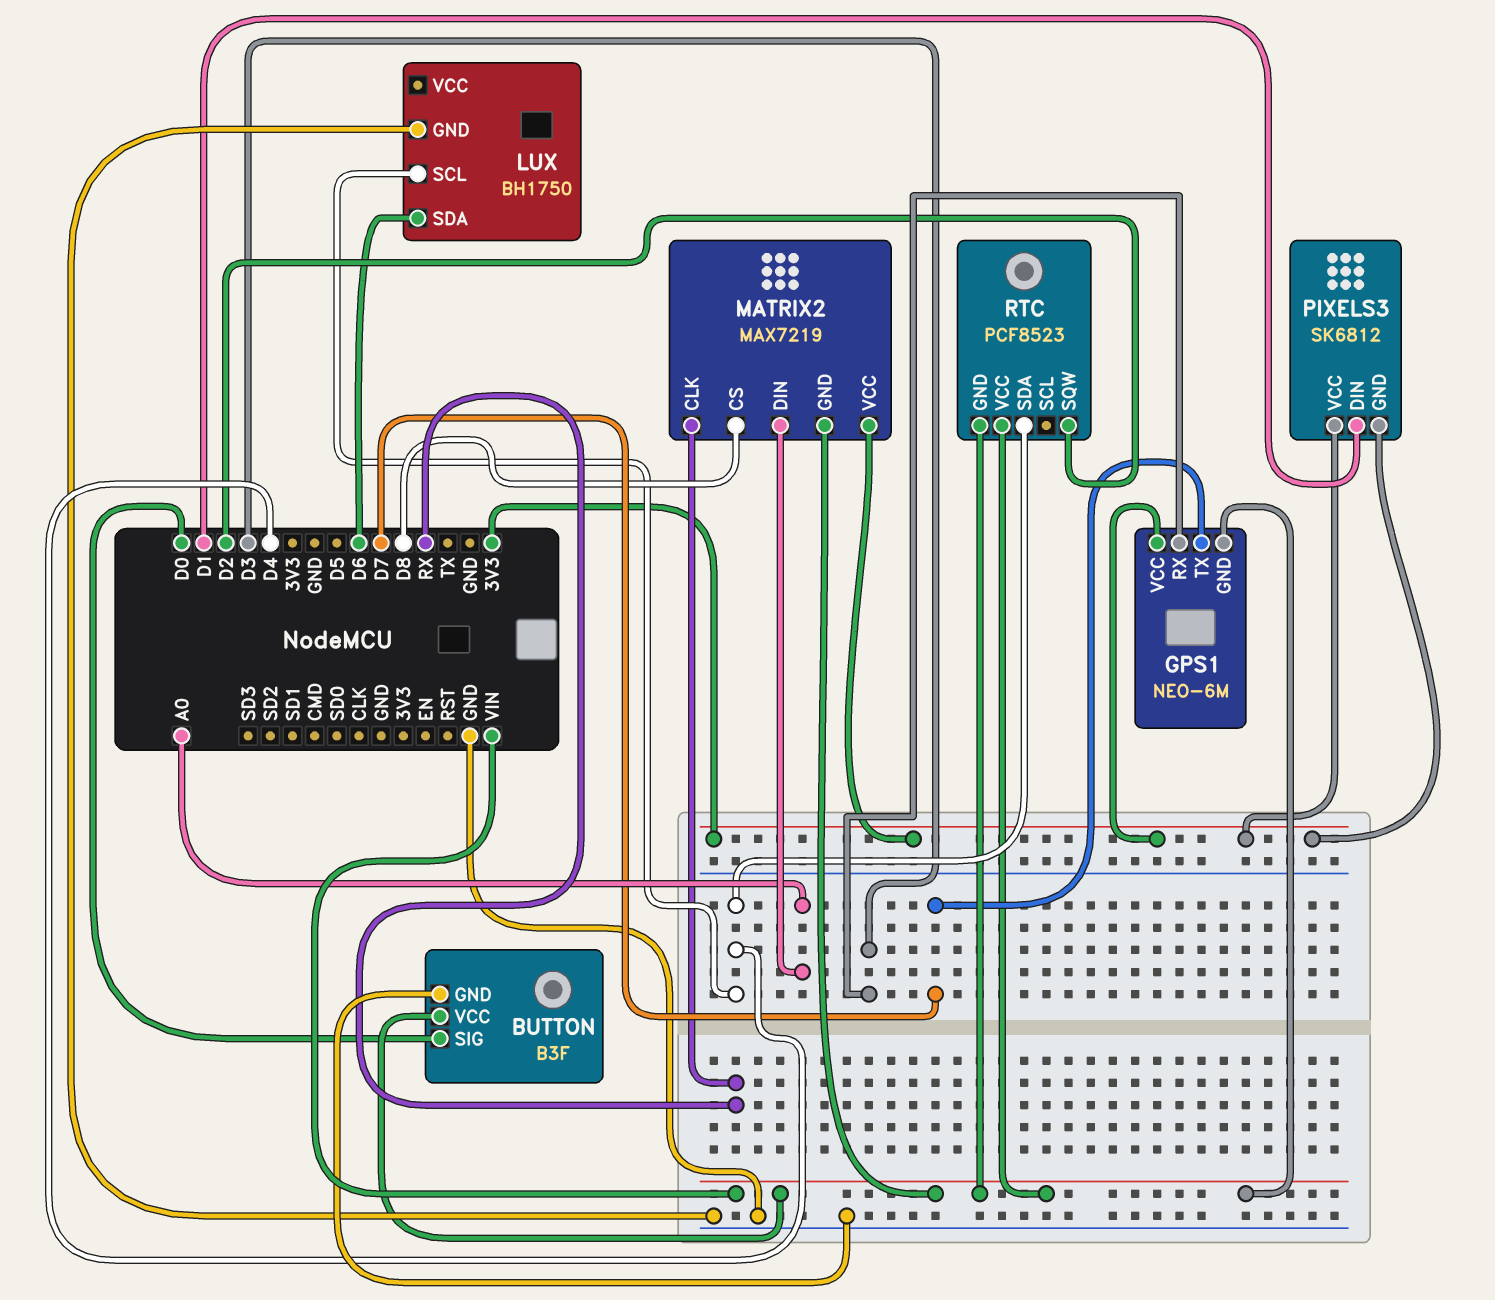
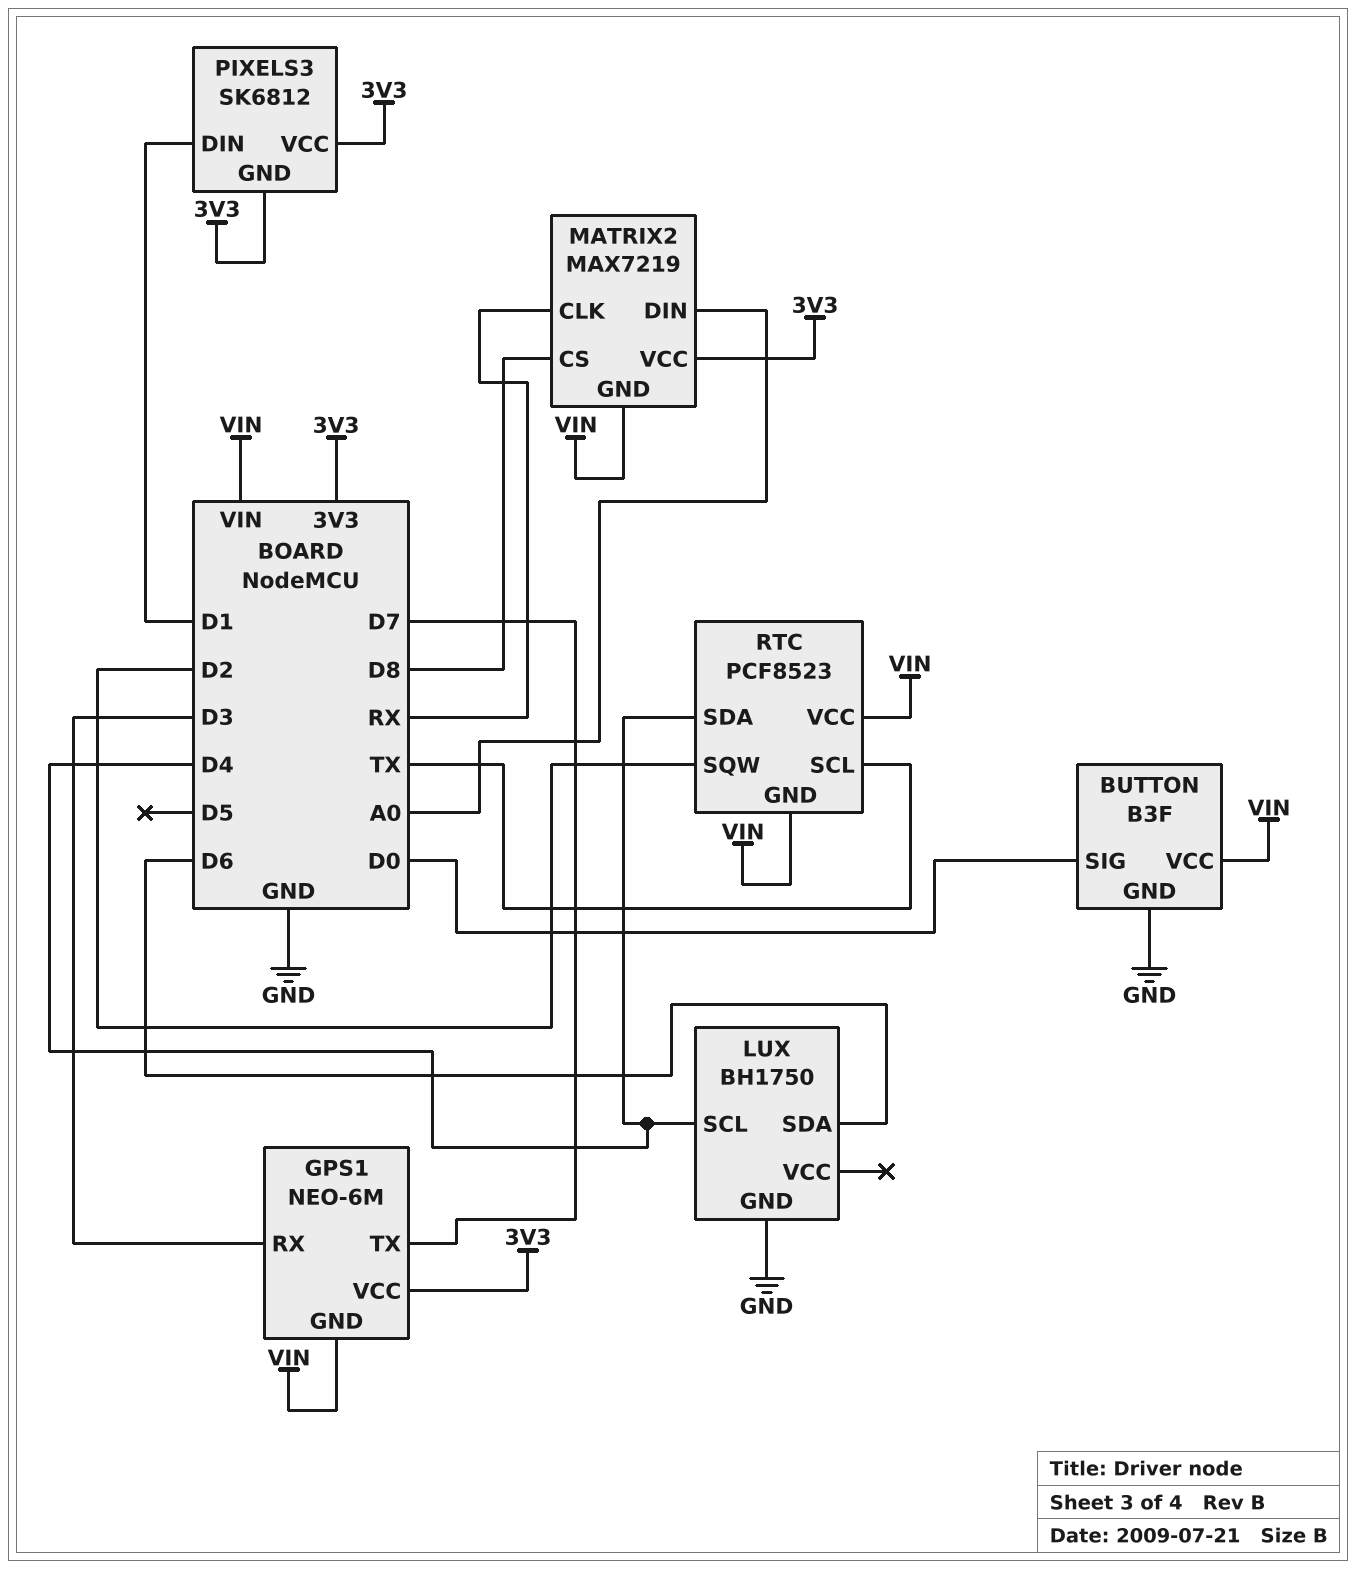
RTC pin SCL: none -> TX

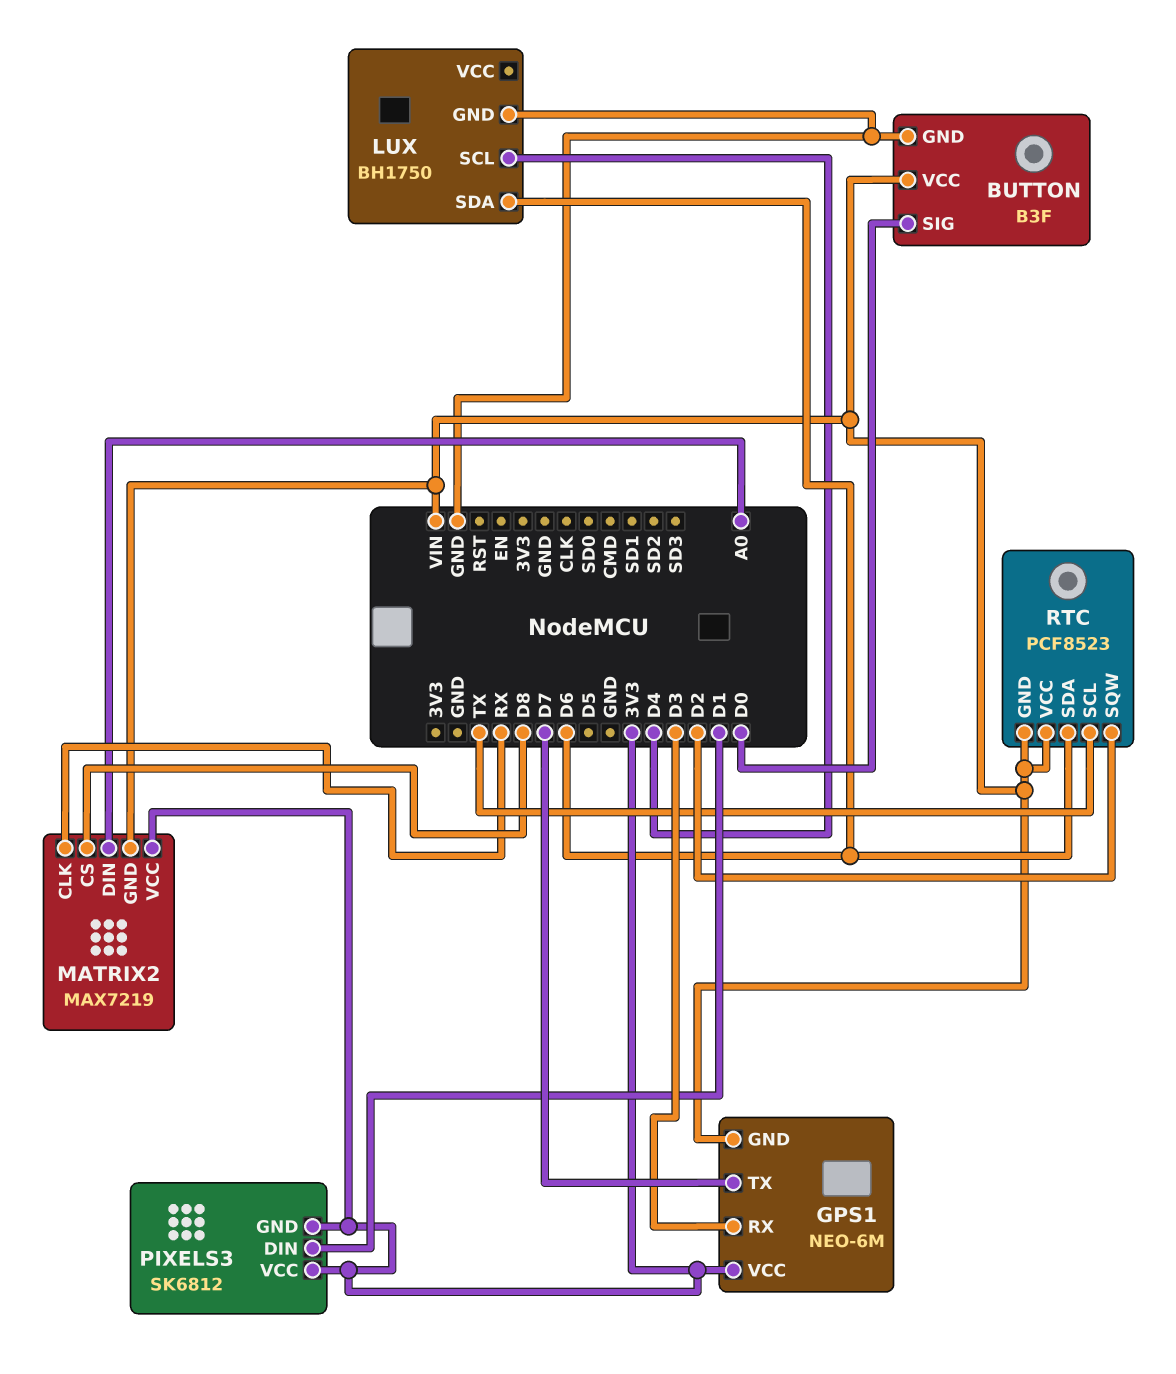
RTC pin SDA: D4 -> D6

